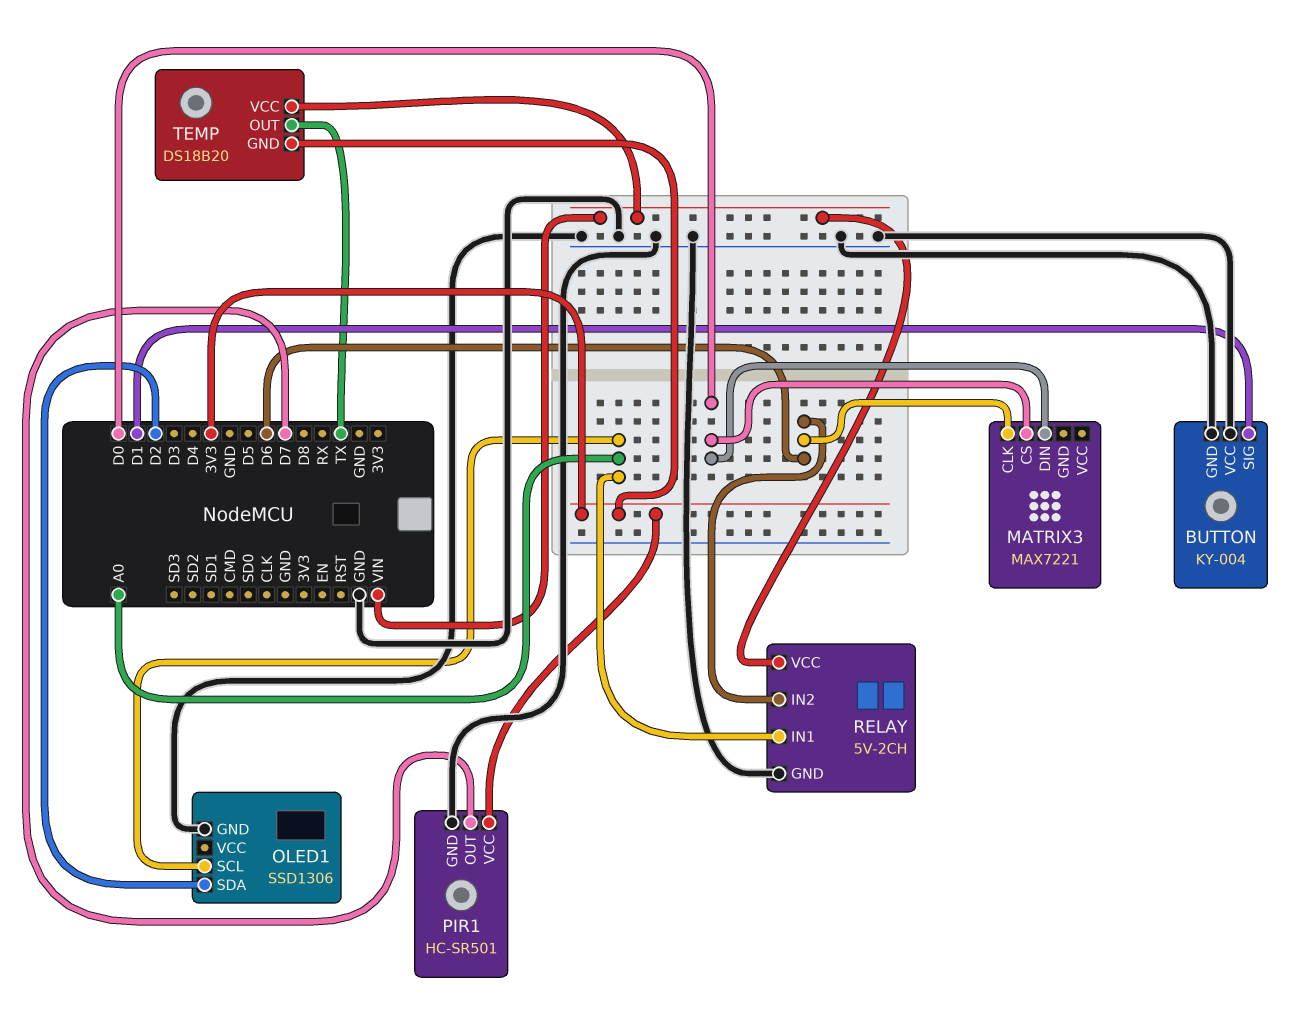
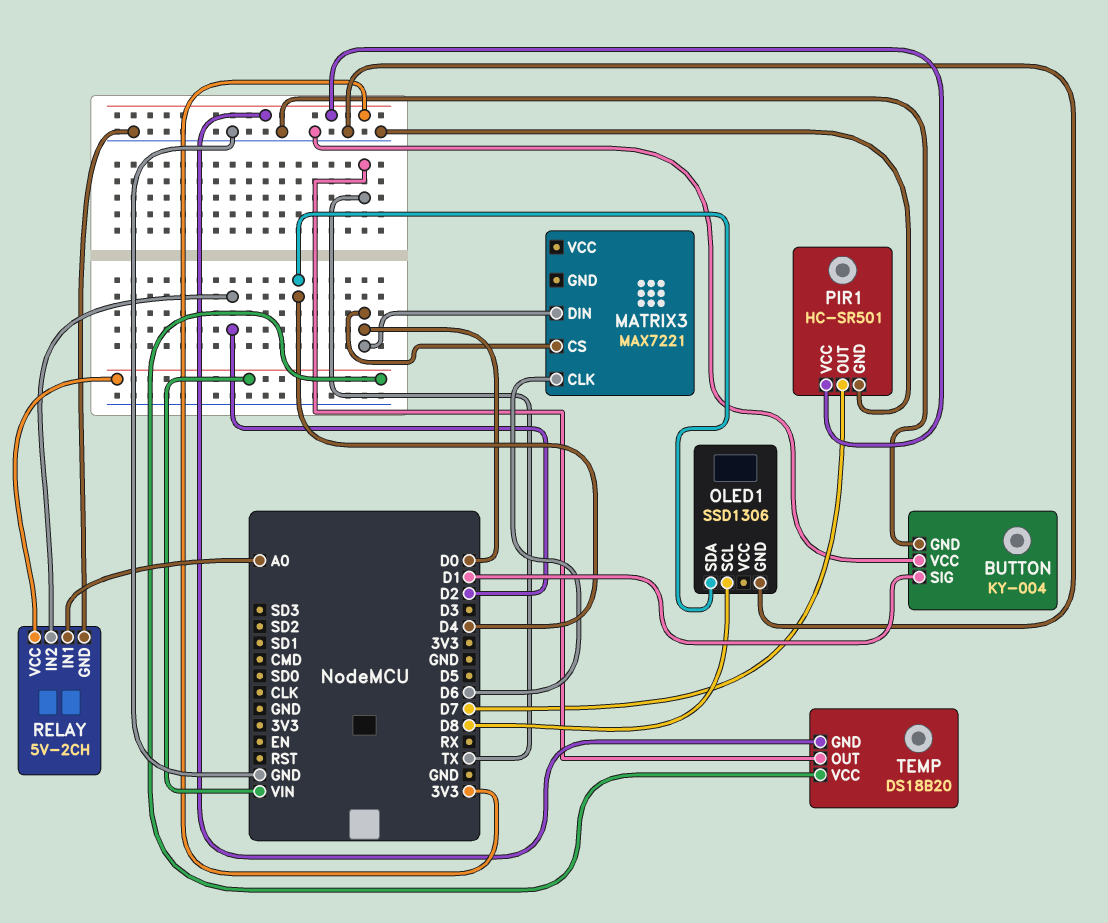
OLED1 pin SCL: A0 -> D8
OLED1 pin SDA: D2 -> D4
RELAY pin IN2: D6 -> D2

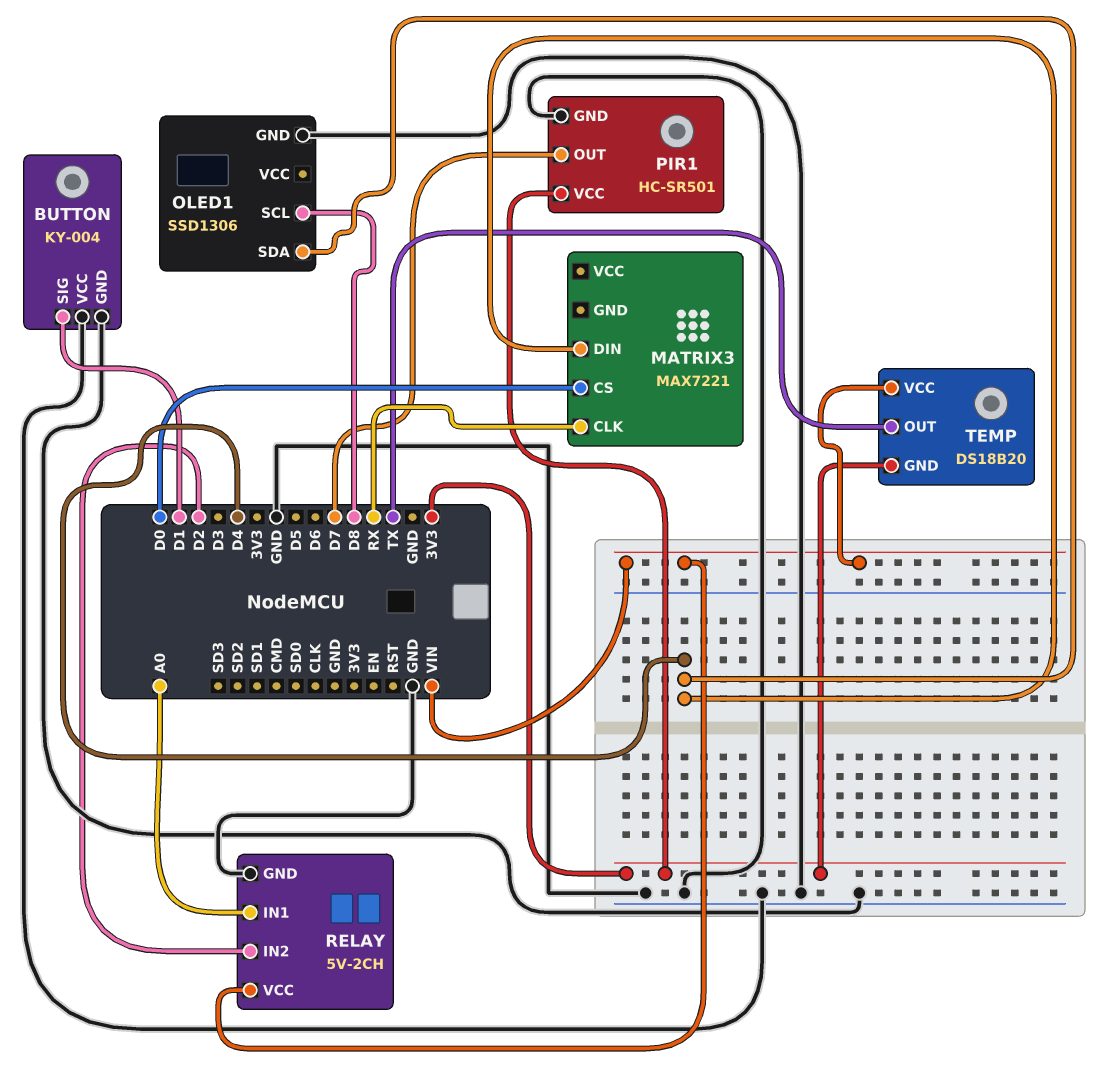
MATRIX3 pin CLK: D6 -> RX
MATRIX3 pin DIN: D0 -> D4

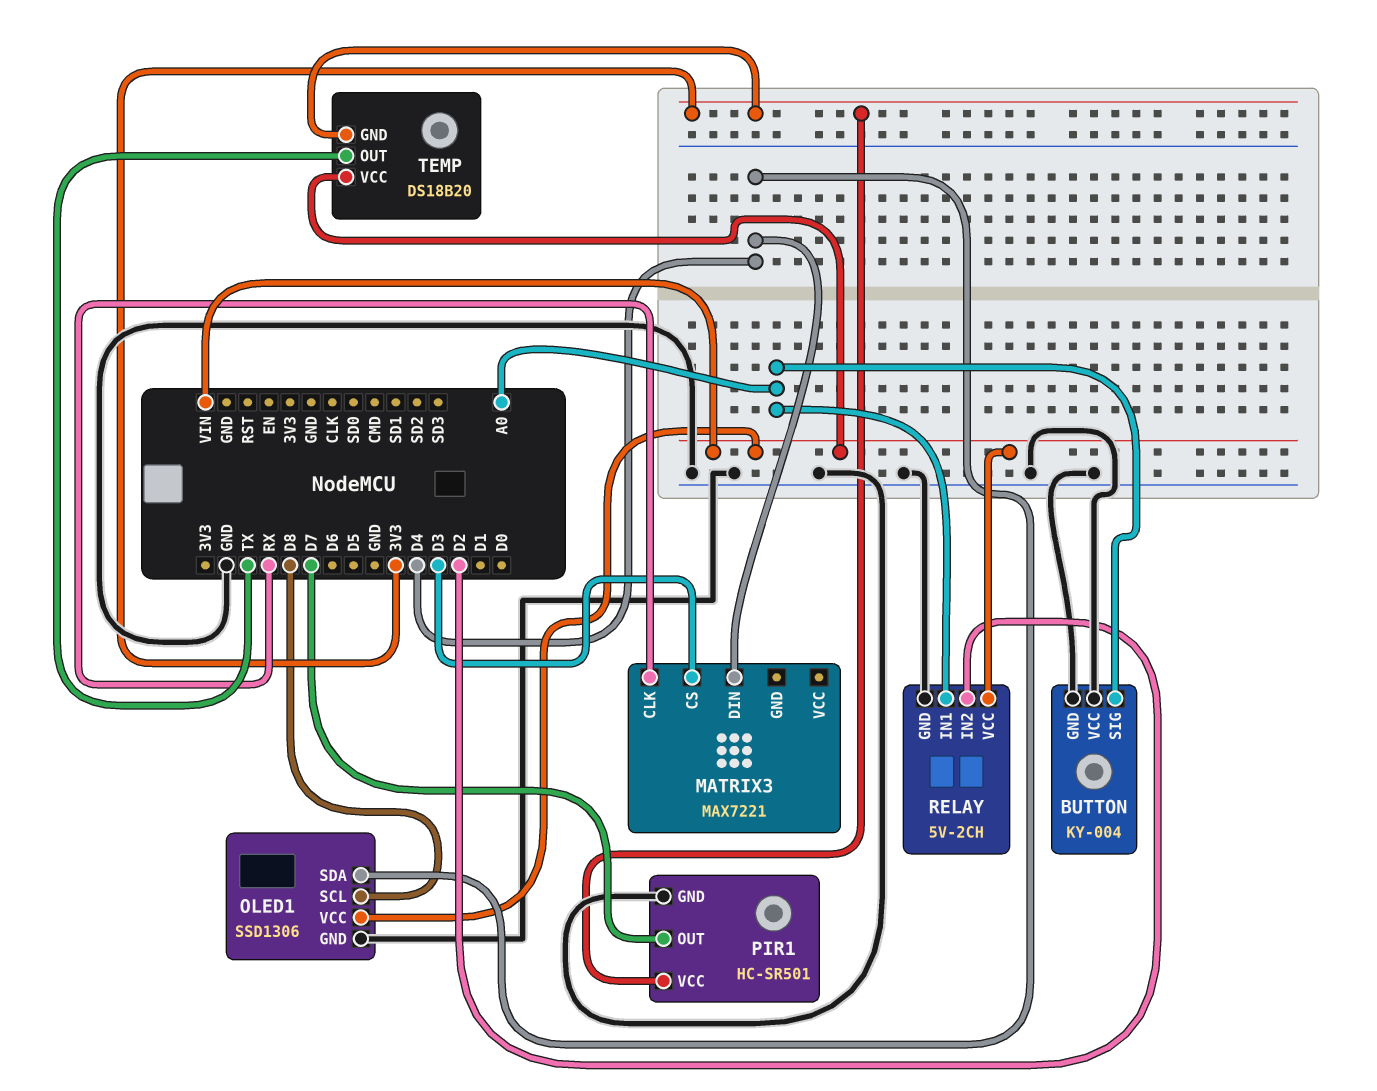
BUTTON pin SIG: D1 -> A0
MATRIX3 pin CS: D0 -> D3
OLED1 pin VCC: none -> VIN

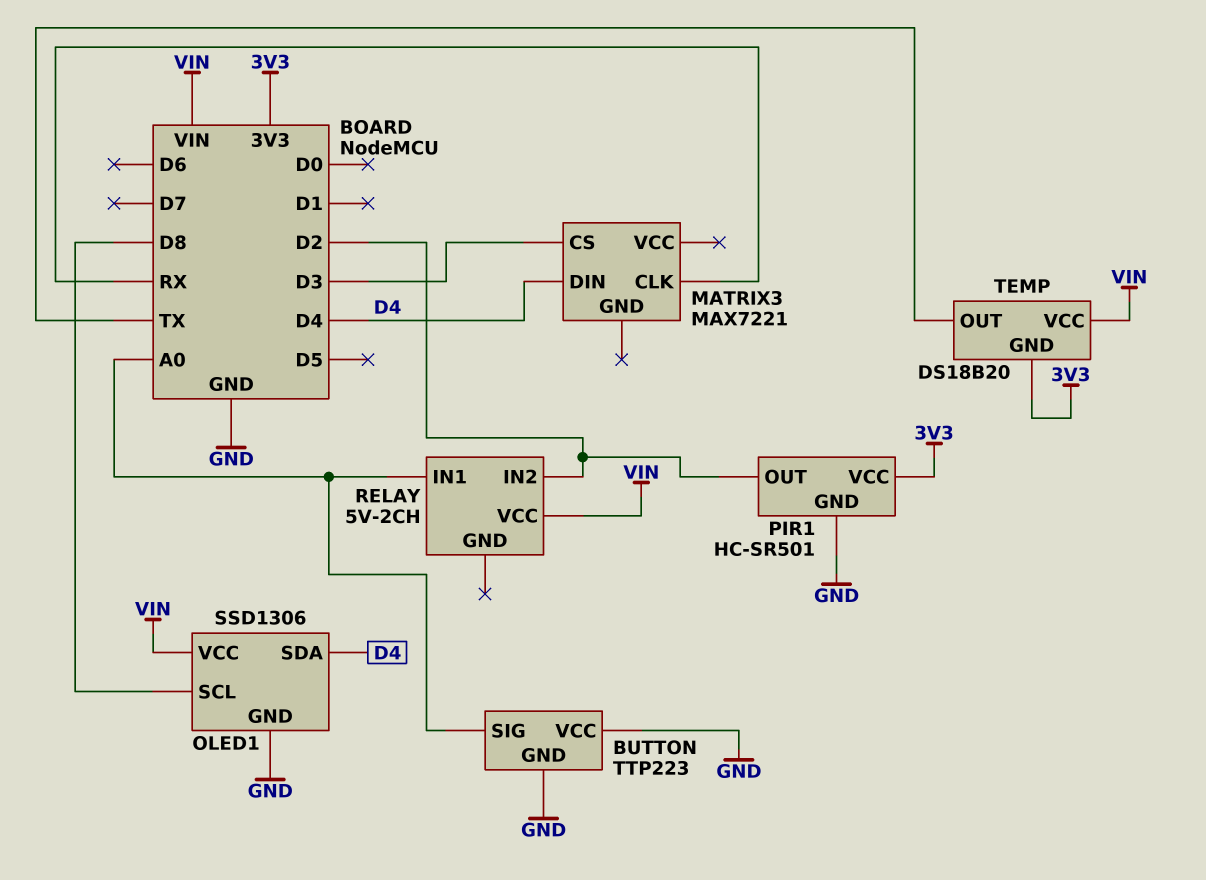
BUTTON: KY-004 -> TTP223
PIR1 pin OUT: D7 -> D2
RELAY pin GND: GND -> none

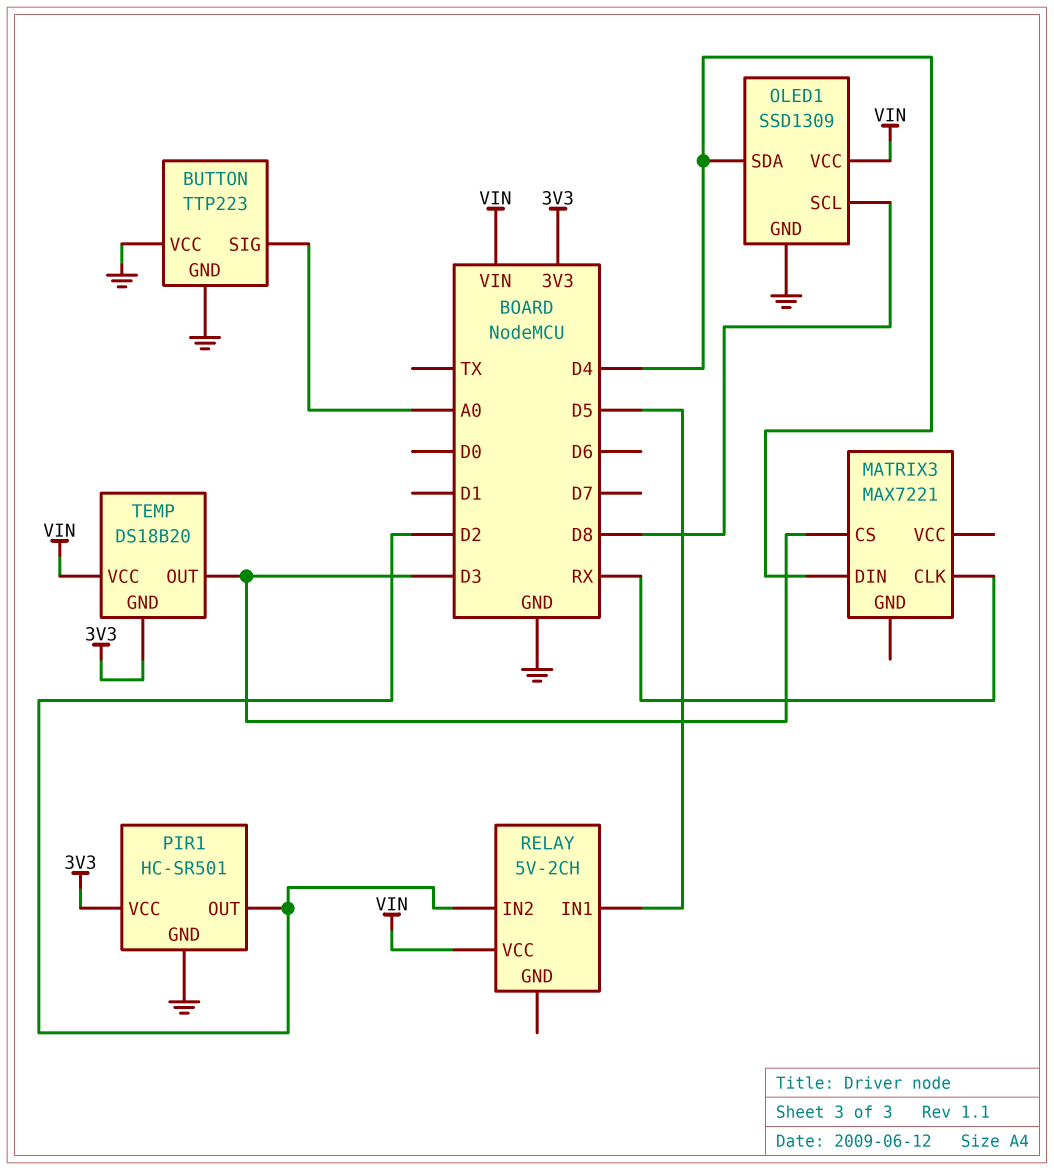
OLED1: SSD1306 -> SSD1309
RELAY pin IN1: A0 -> D5
TEMP pin OUT: TX -> D3

